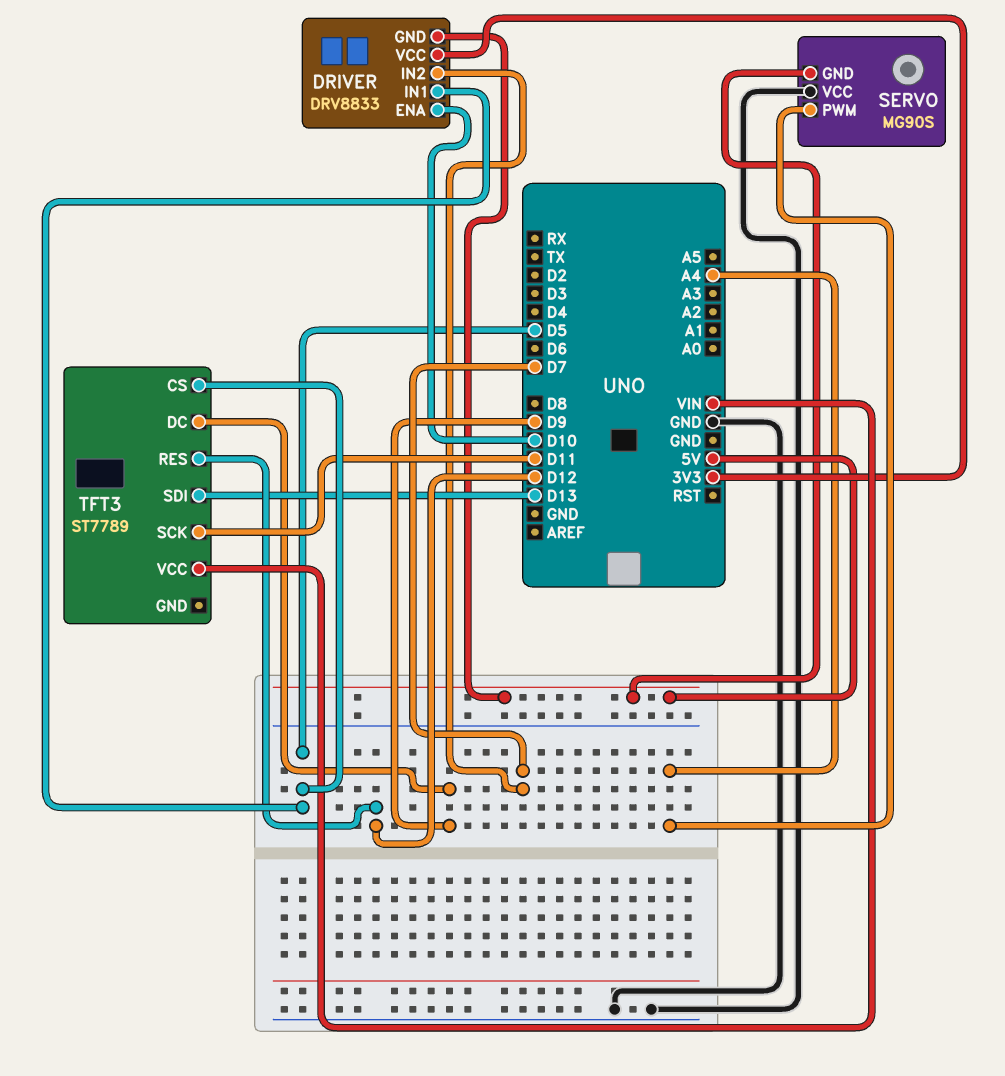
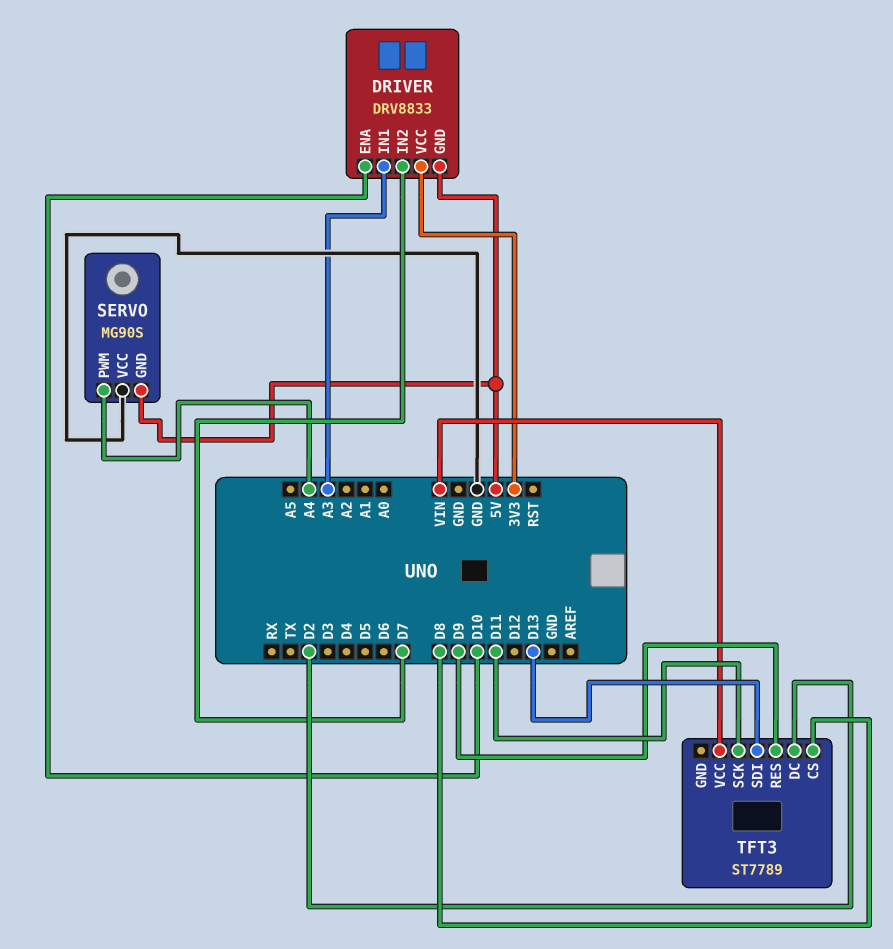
DRIVER pin IN1: D5 -> A3
TFT3 pin CS: D5 -> D8
TFT3 pin DC: D9 -> D2
TFT3 pin RES: D12 -> D9

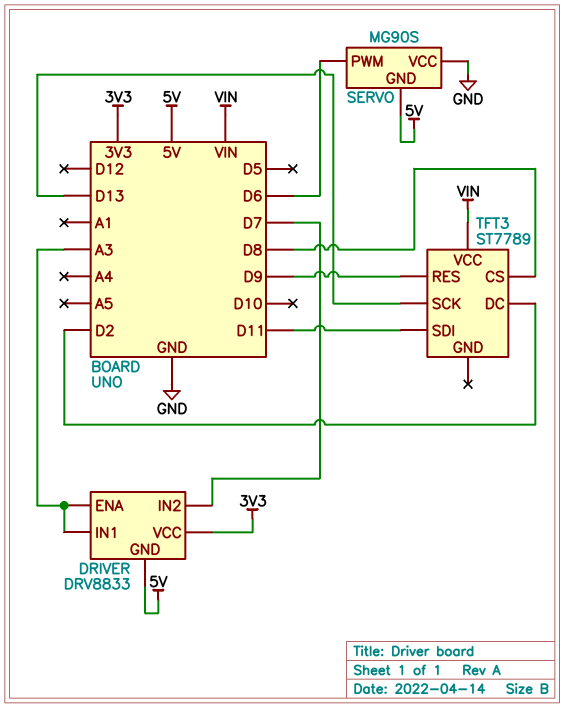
DRIVER pin ENA: D10 -> A3
SERVO pin PWM: A4 -> D6
TFT3 pin SCK: D11 -> D13
TFT3 pin SDI: D13 -> D11

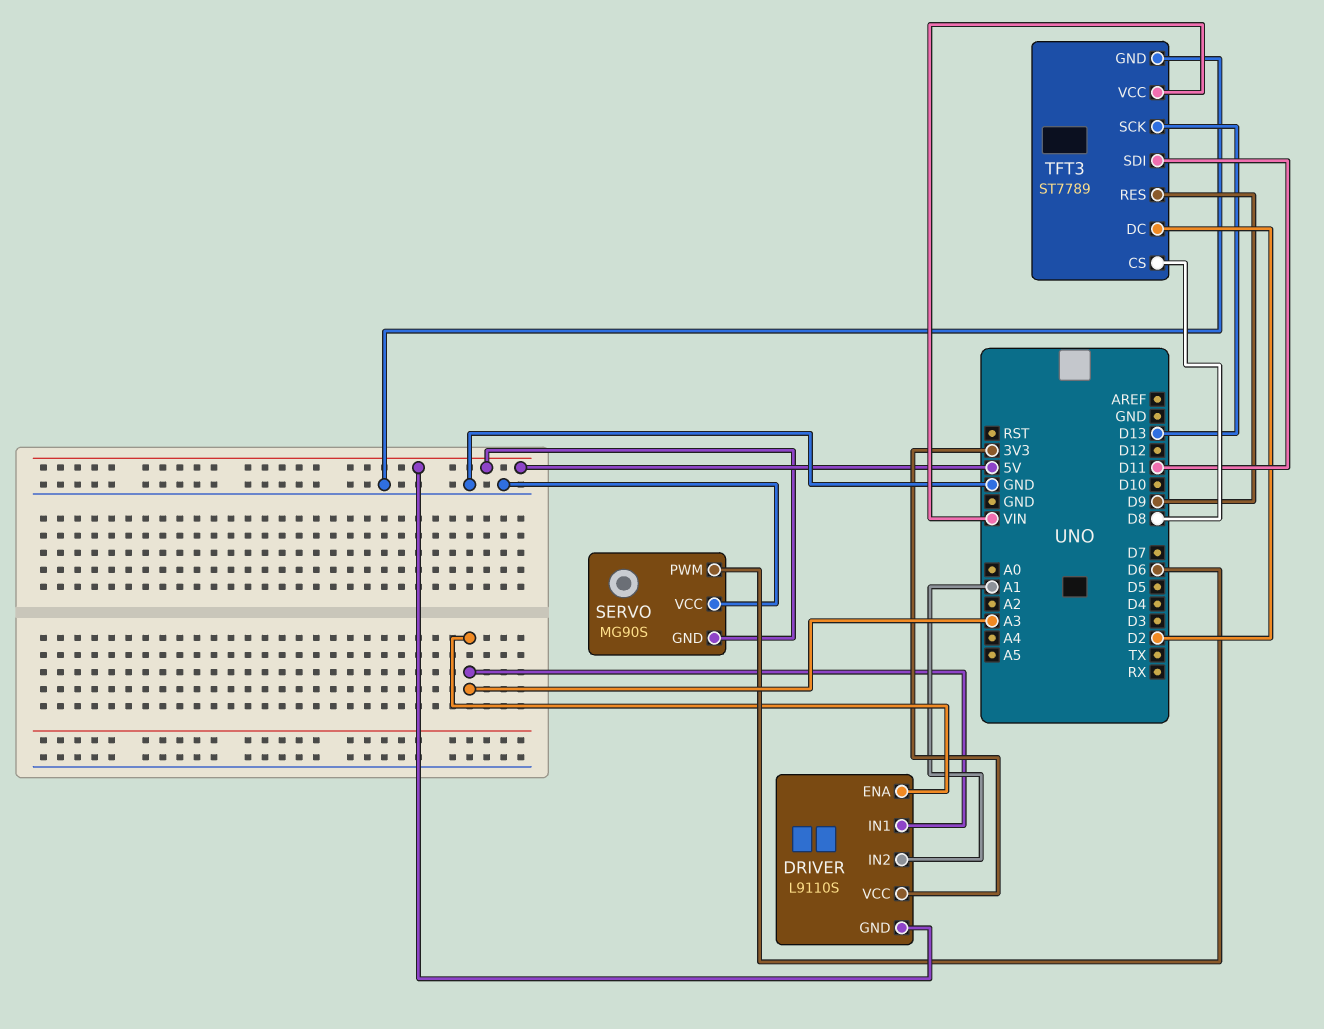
DRIVER: DRV8833 -> L9110S
DRIVER pin IN2: D7 -> A1
TFT3 pin GND: none -> GND

